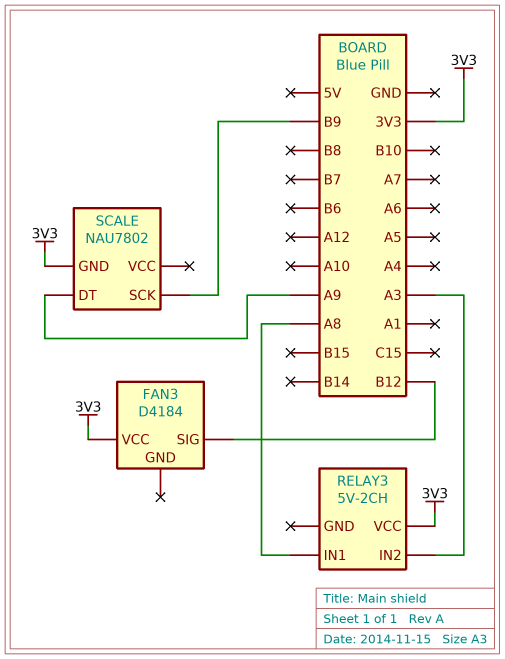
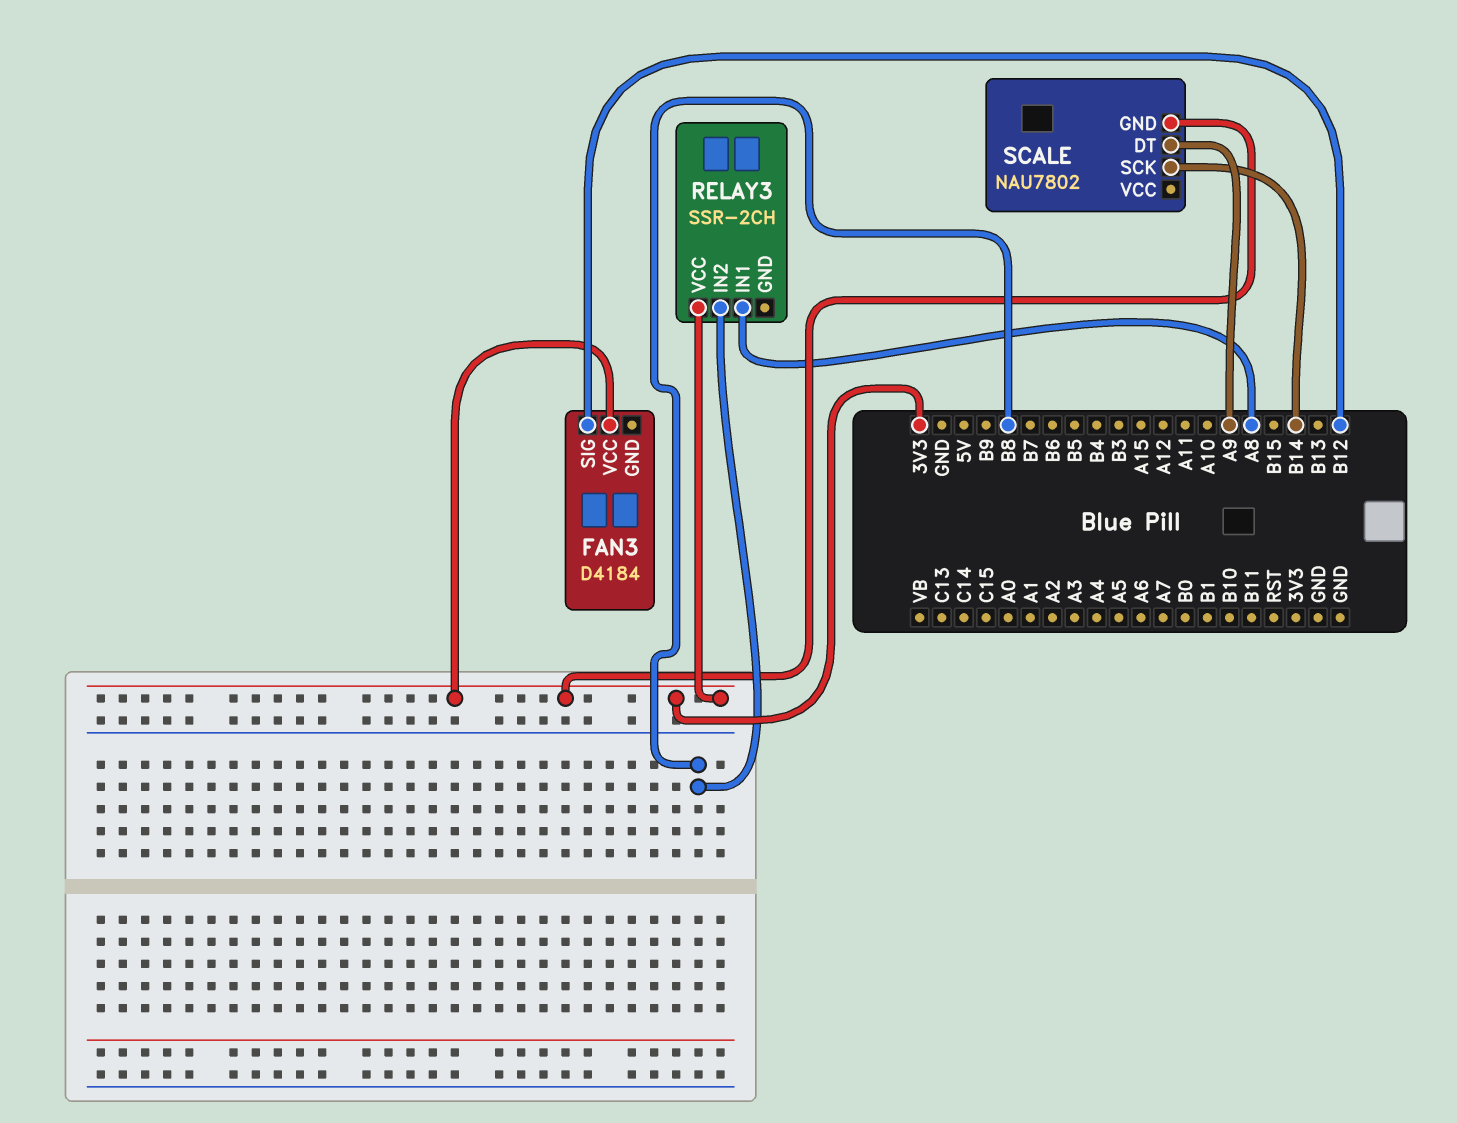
RELAY3: 5V-2CH -> SSR-2CH
RELAY3 pin IN2: A3 -> B8
SCALE pin SCK: B9 -> B14

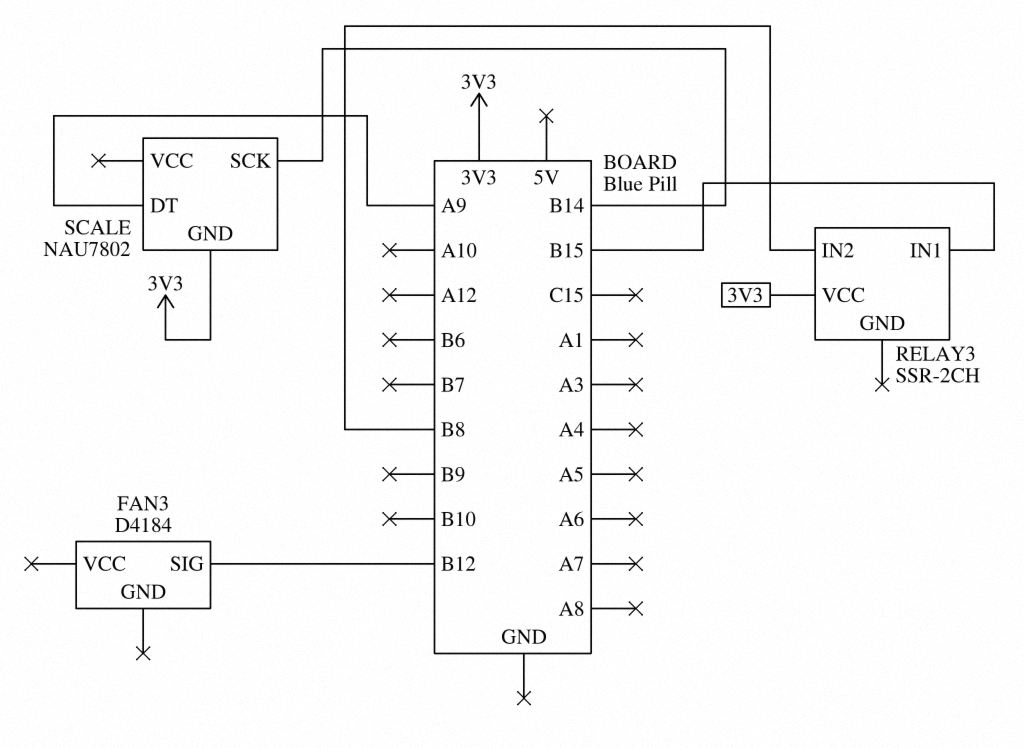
FAN3 pin VCC: 3V3 -> none
RELAY3 pin IN1: A8 -> B15

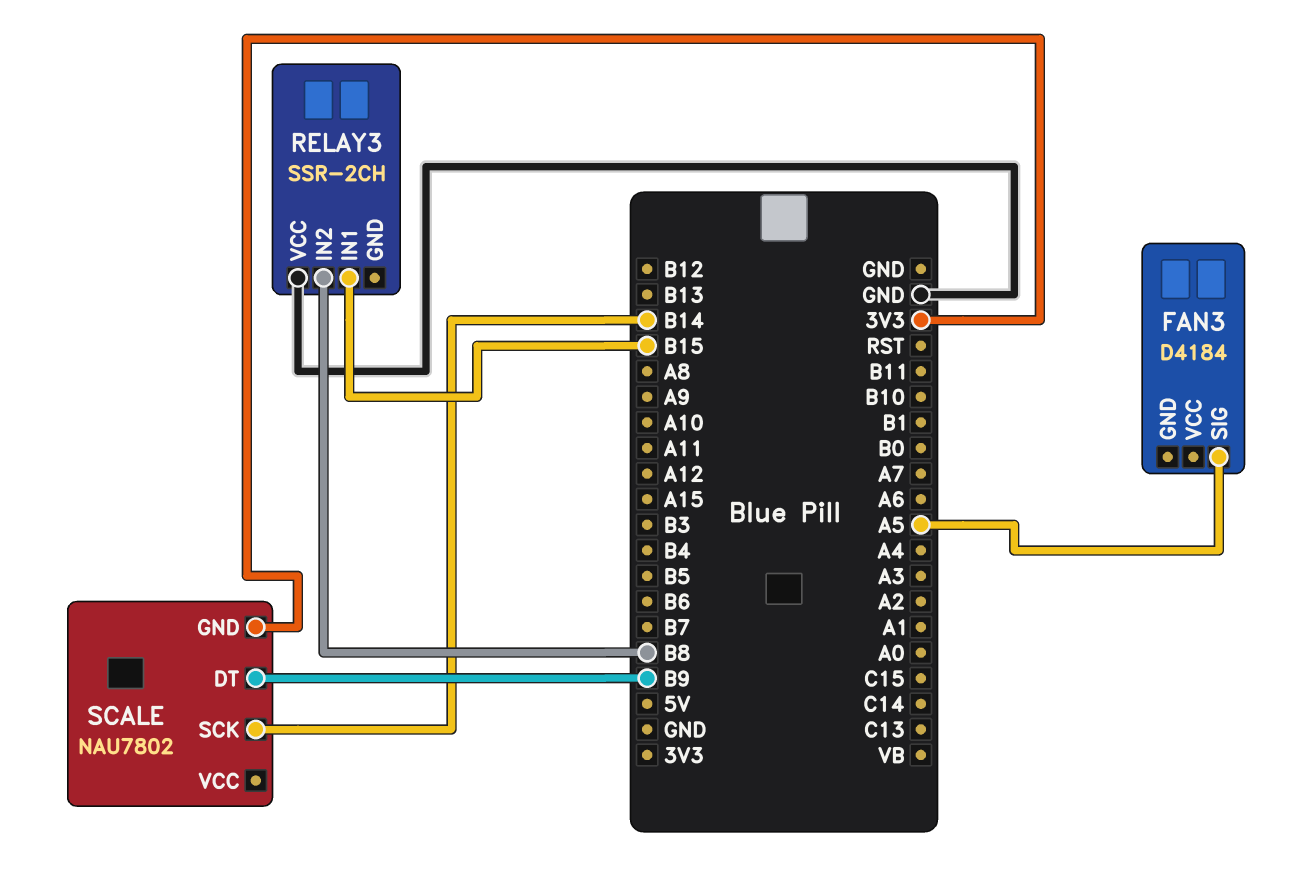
FAN3 pin SIG: B12 -> A5
RELAY3 pin VCC: 3V3 -> GND
SCALE pin DT: A9 -> B9

